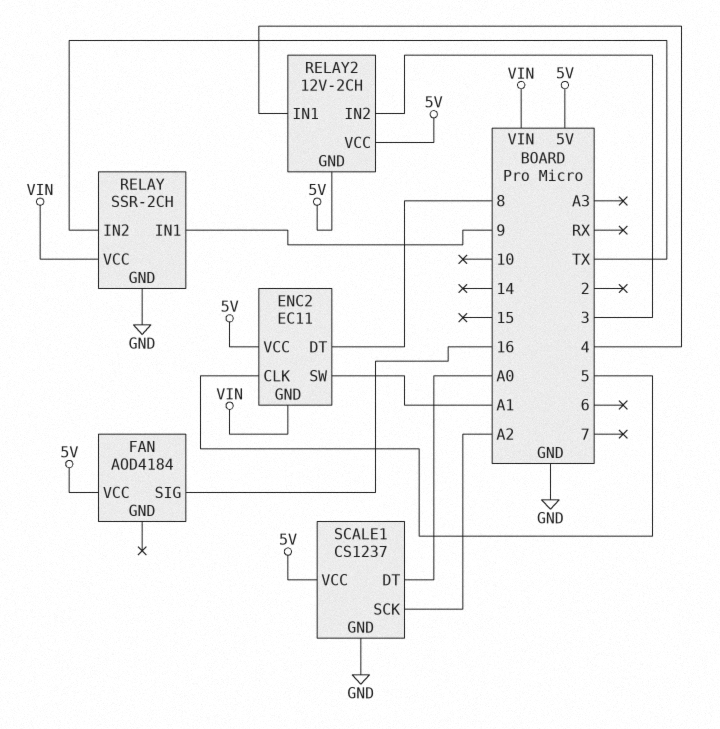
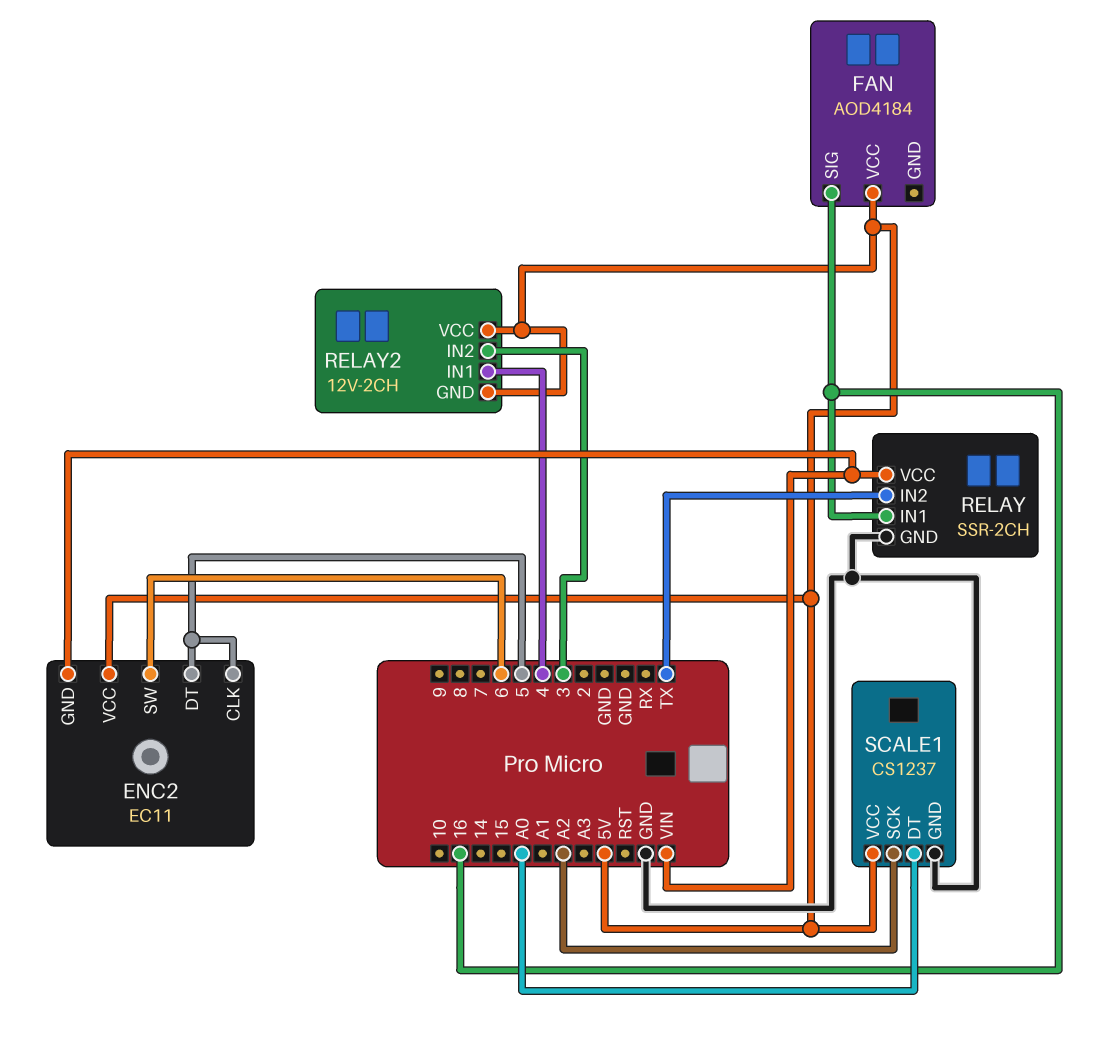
ENC2 pin DT: 8 -> 5
ENC2 pin SW: A1 -> 6
RELAY pin IN1: 9 -> 16

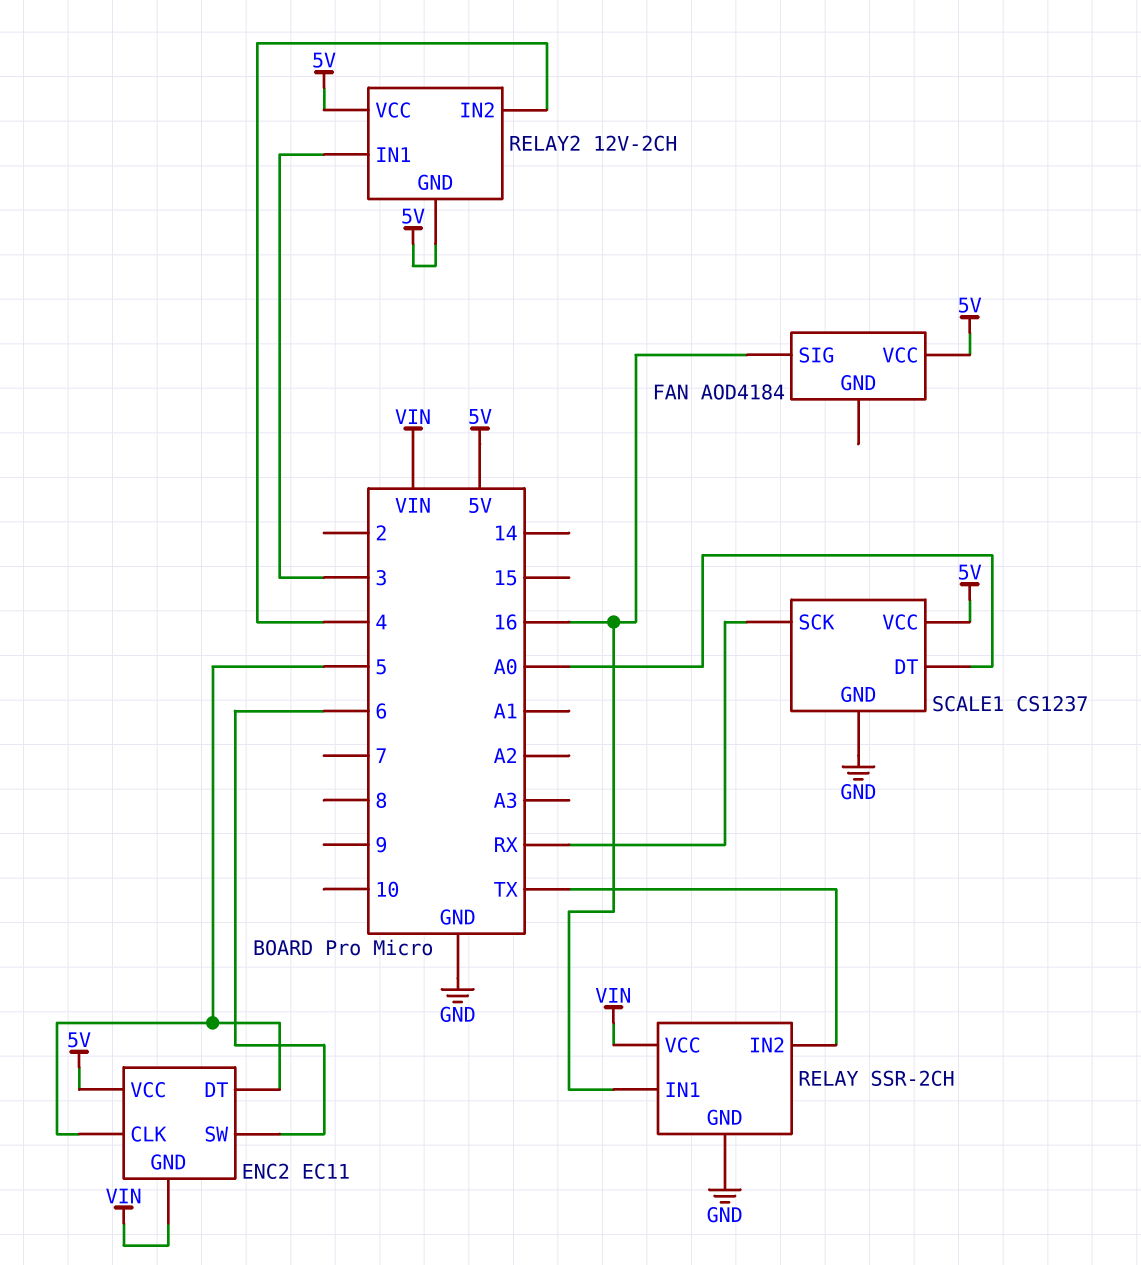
RELAY2 pin IN1: 4 -> 3
RELAY2 pin IN2: 3 -> 4
SCALE1 pin SCK: A2 -> RX

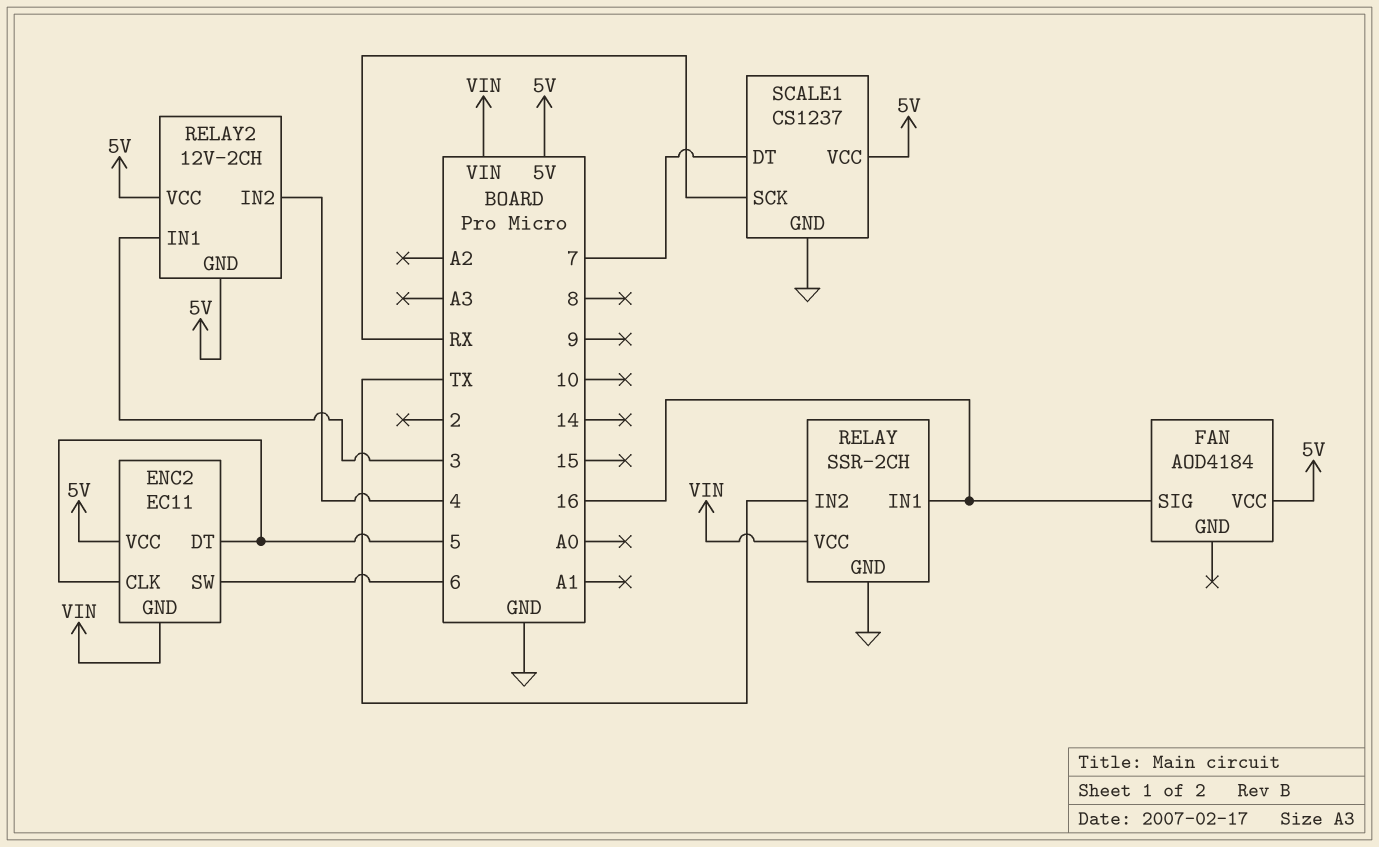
SCALE1 pin DT: A0 -> 7

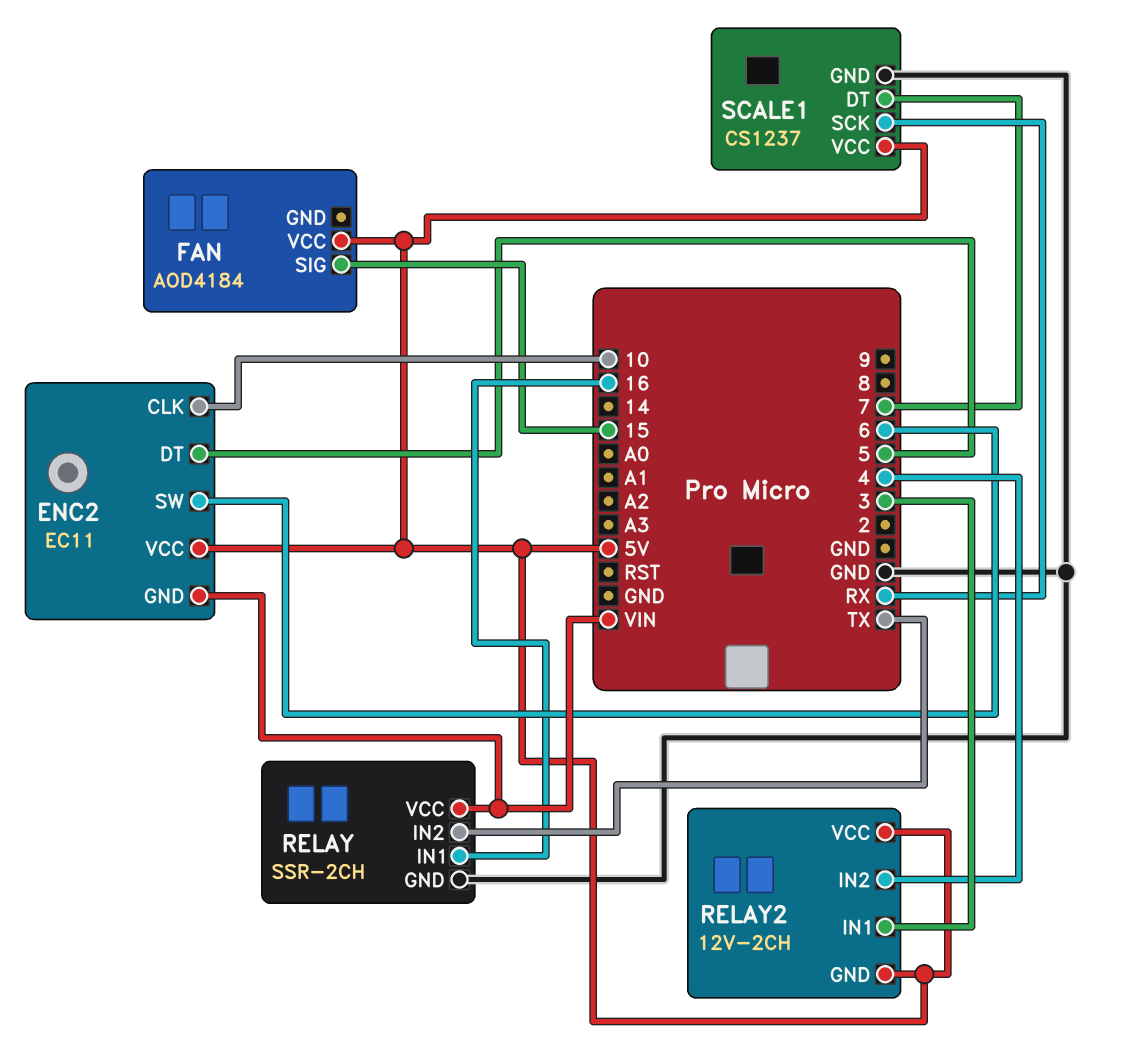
ENC2 pin CLK: 5 -> 10
FAN pin SIG: 16 -> 15

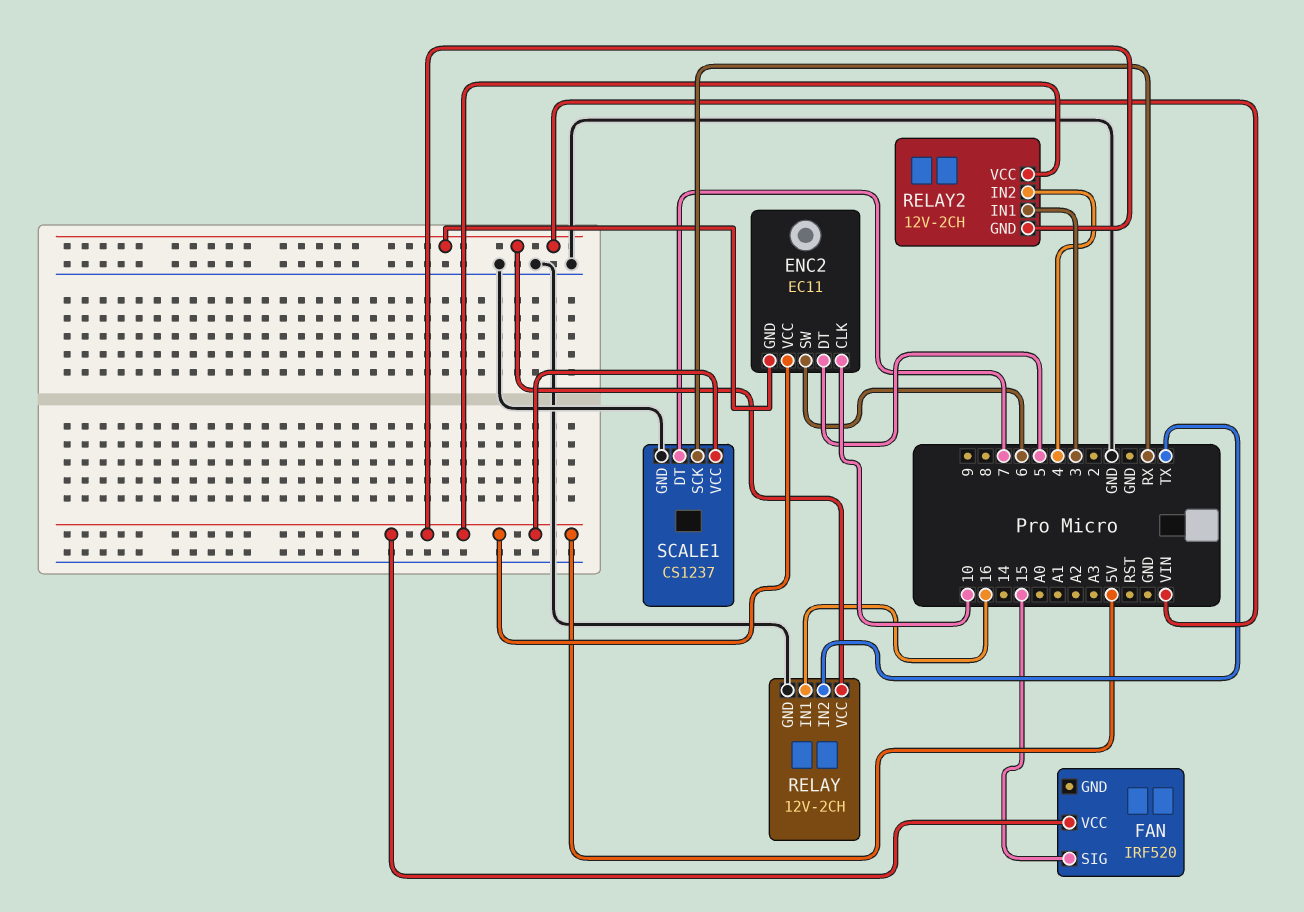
FAN: AOD4184 -> IRF520
RELAY: SSR-2CH -> 12V-2CH

